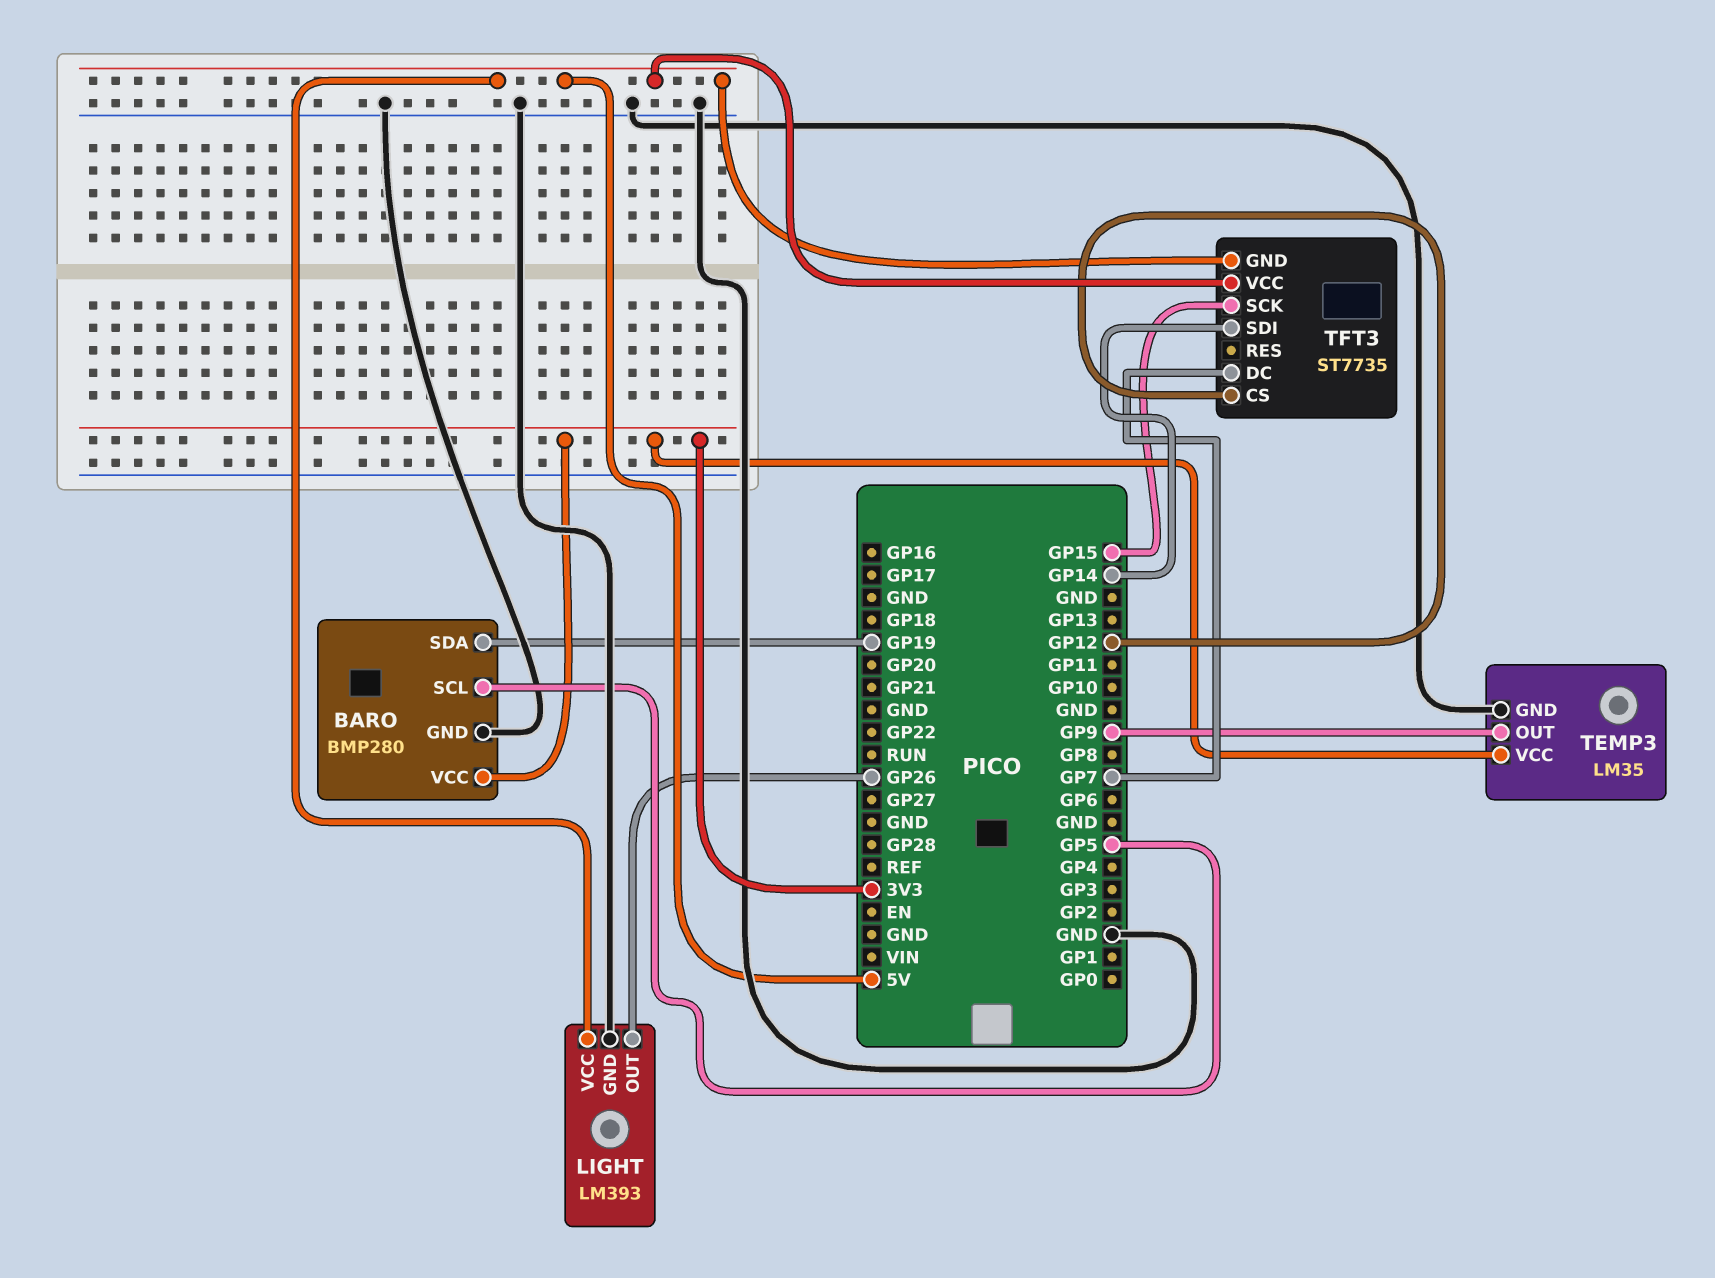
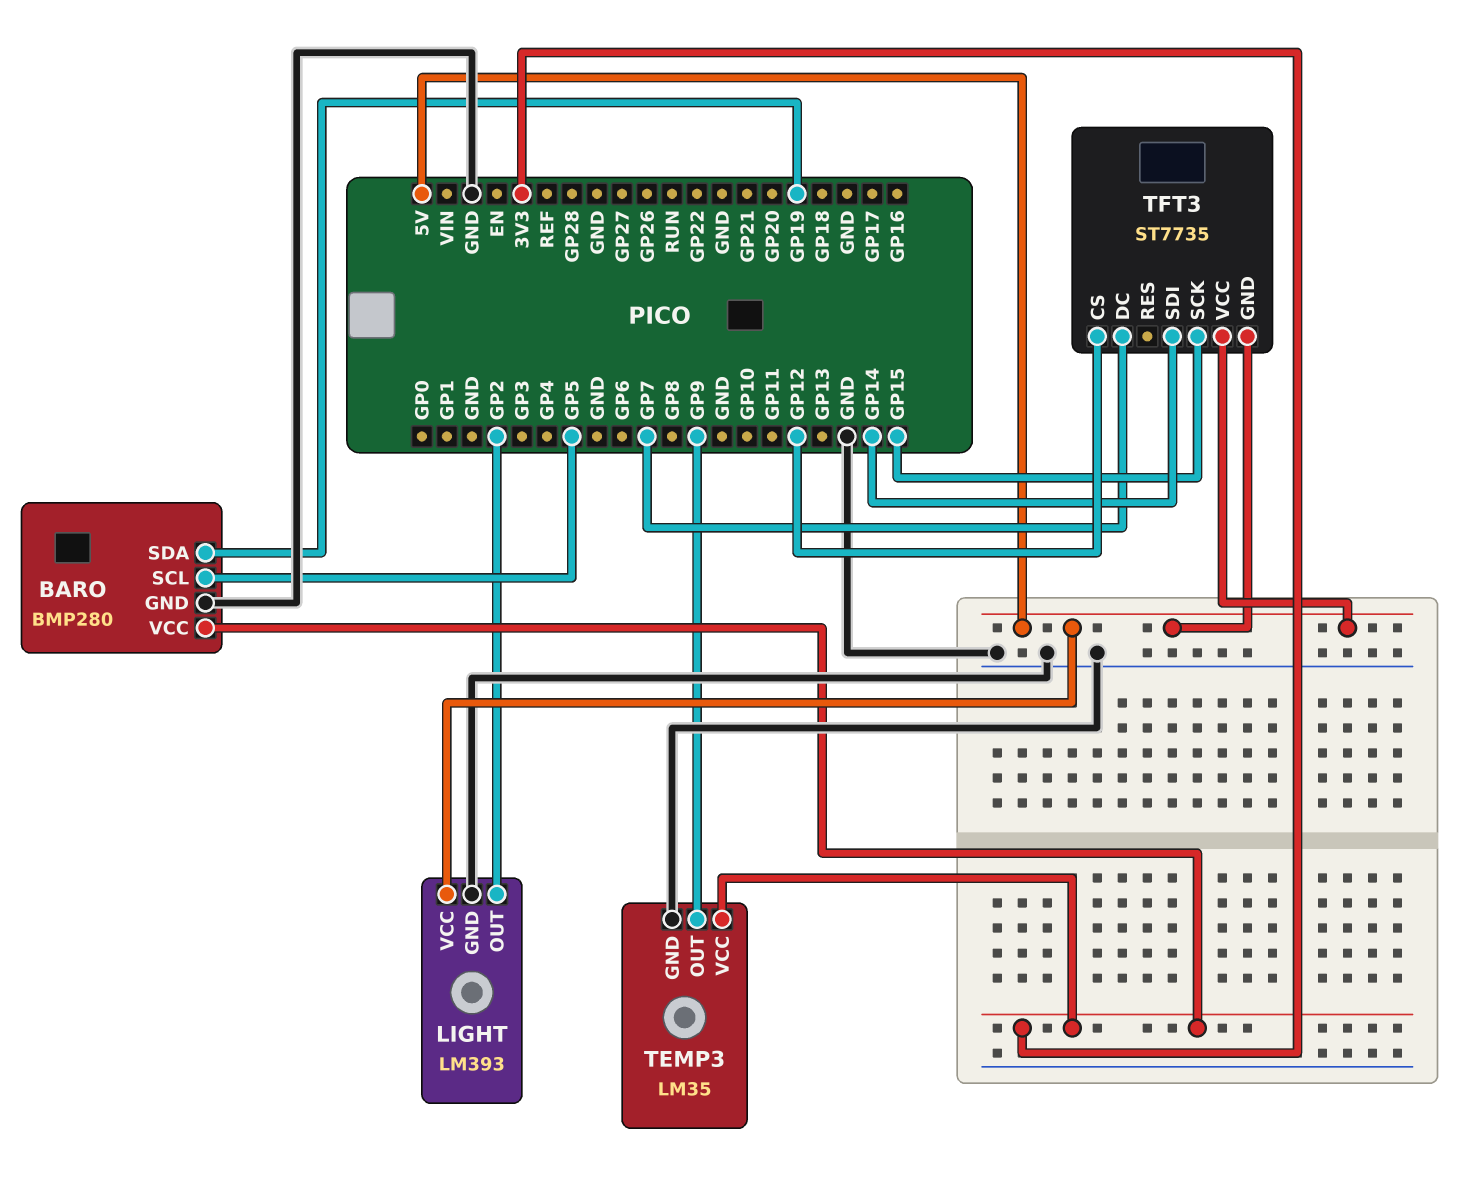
LIGHT pin OUT: GP26 -> GP2

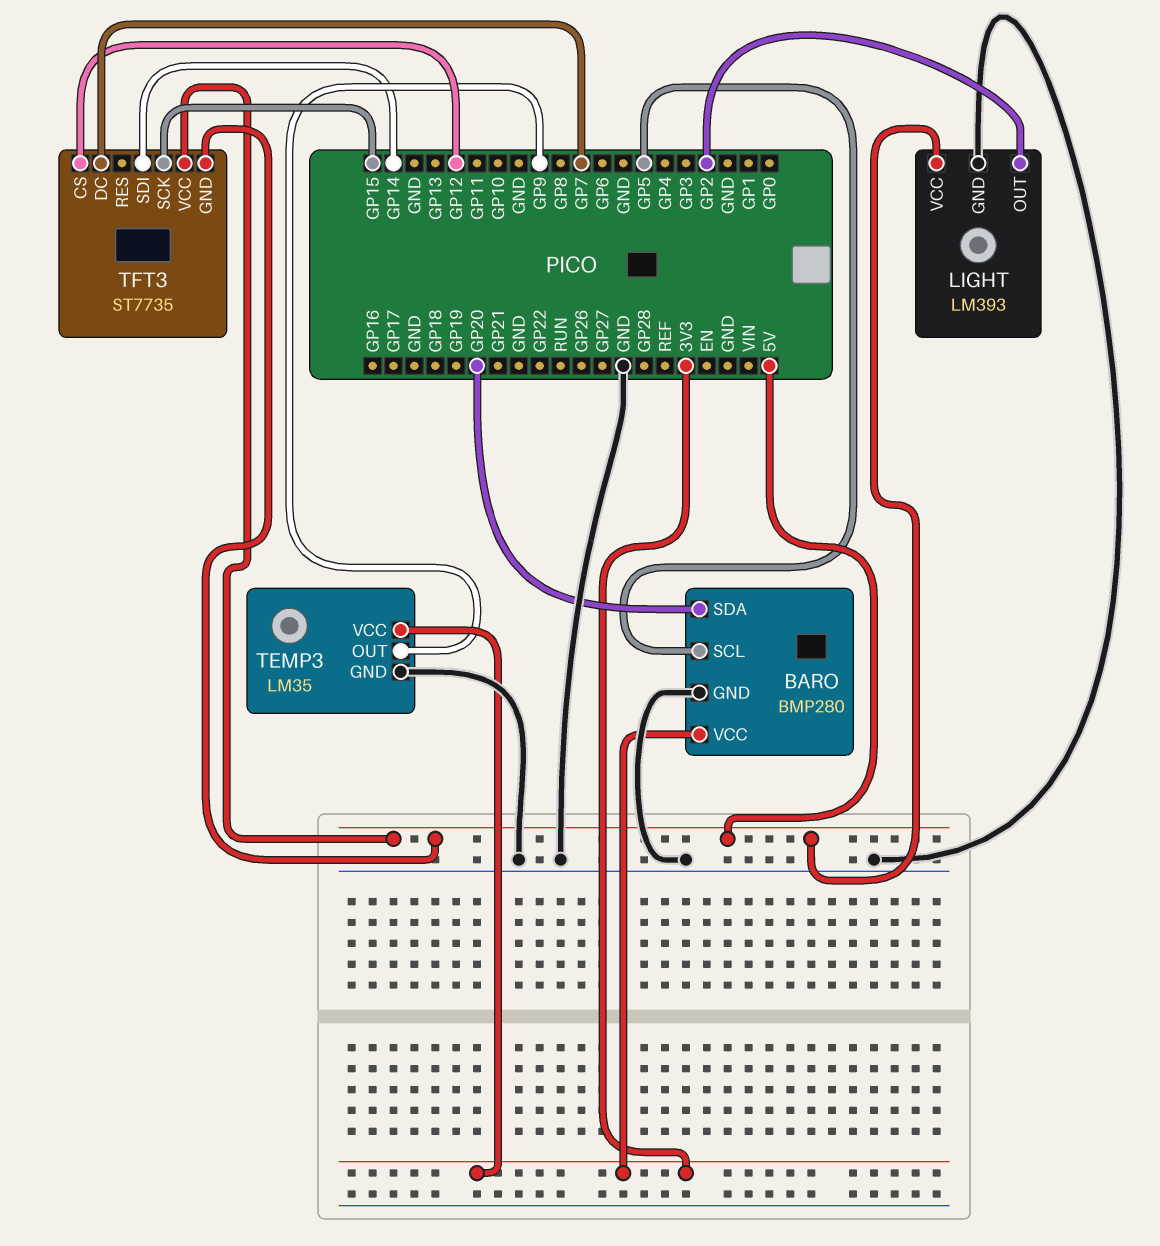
BARO pin SDA: GP19 -> GP20

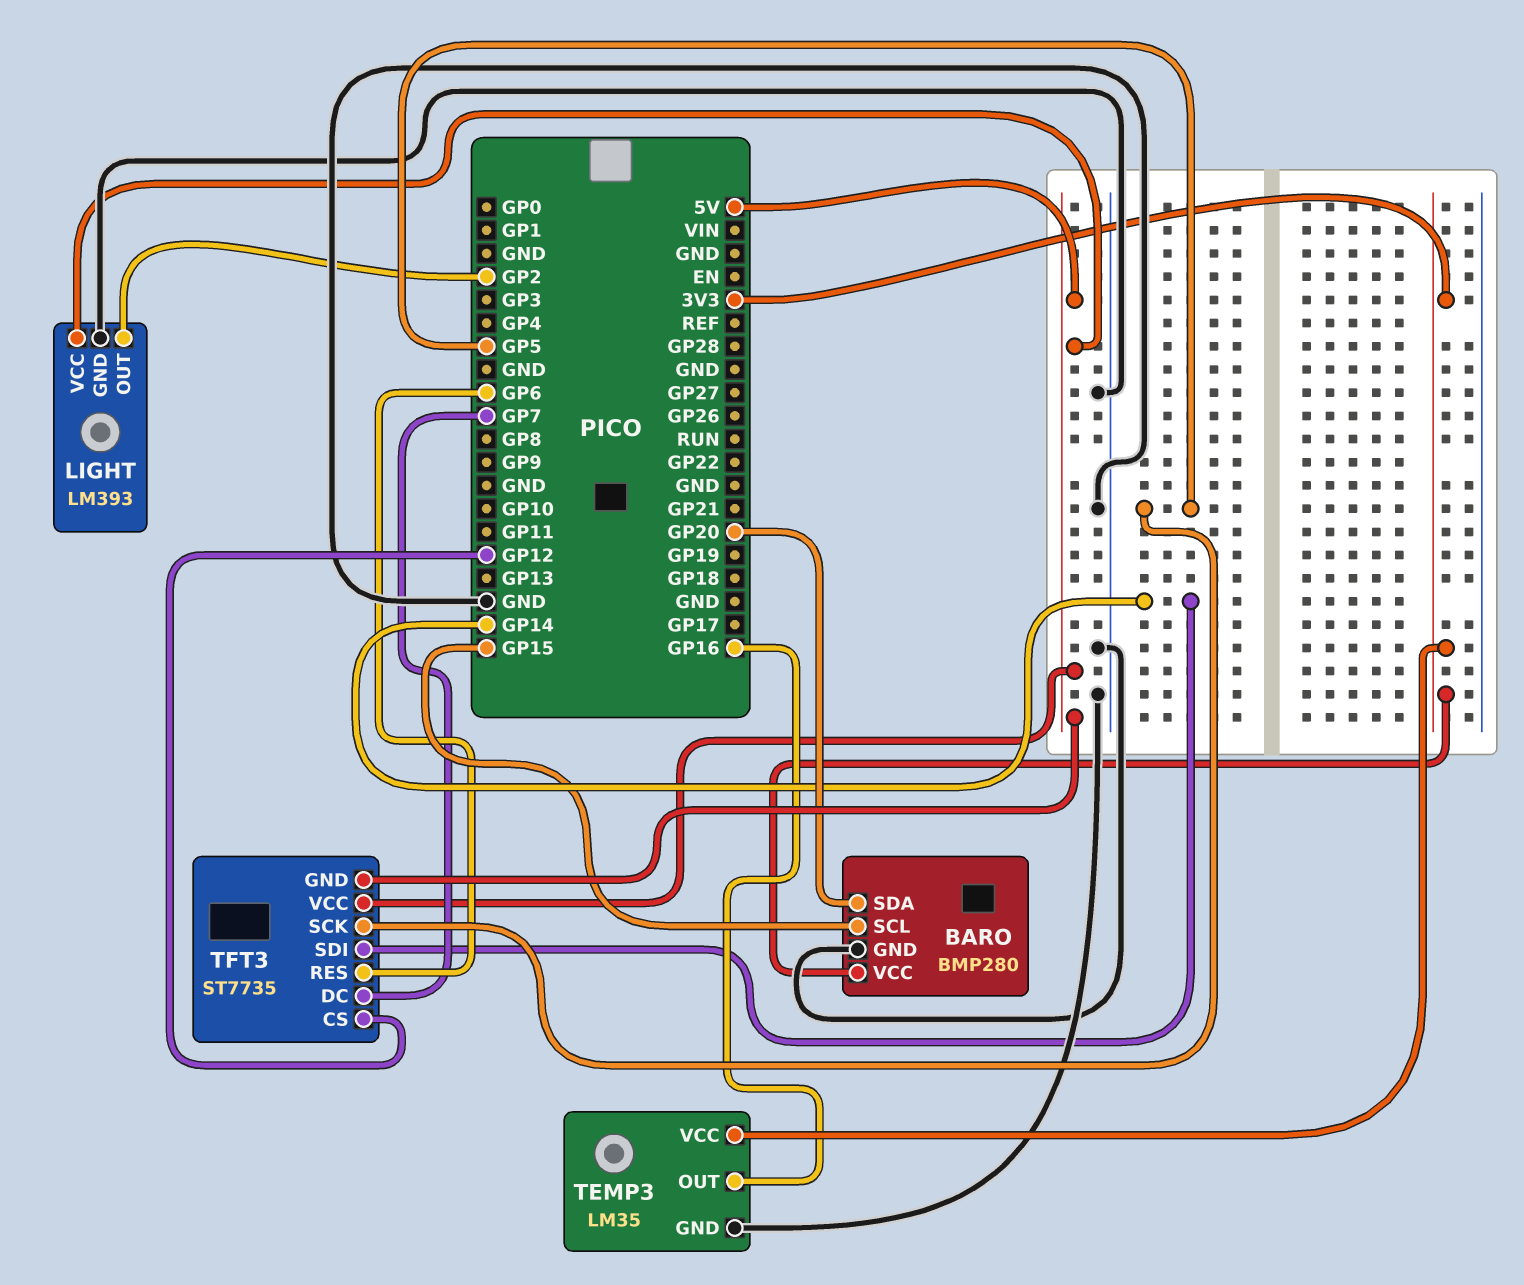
BARO pin SCL: GP5 -> GP15
TEMP3 pin OUT: GP9 -> GP16
TFT3 pin RES: none -> GP6
TFT3 pin SCK: GP15 -> GP5

